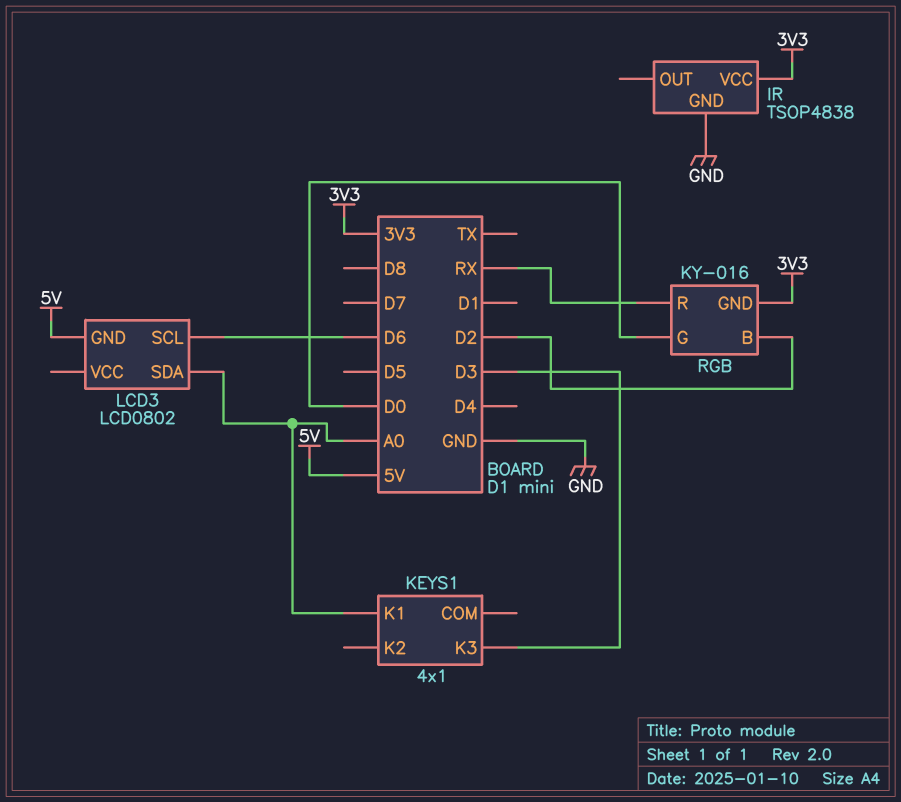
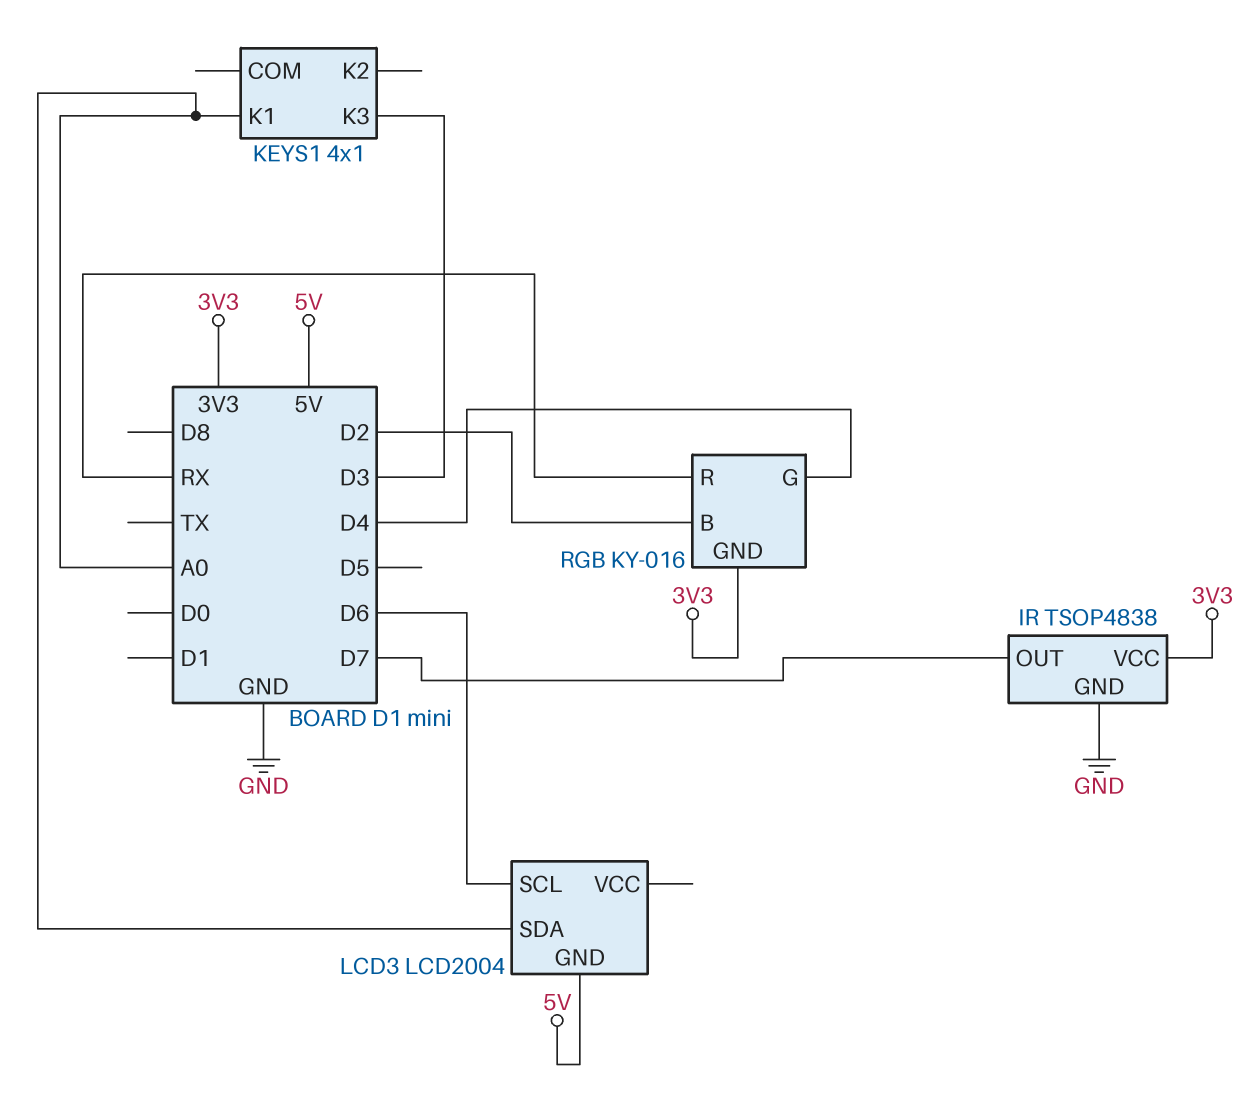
IR pin OUT: none -> D7
LCD3: LCD0802 -> LCD2004
RGB pin G: D0 -> D4

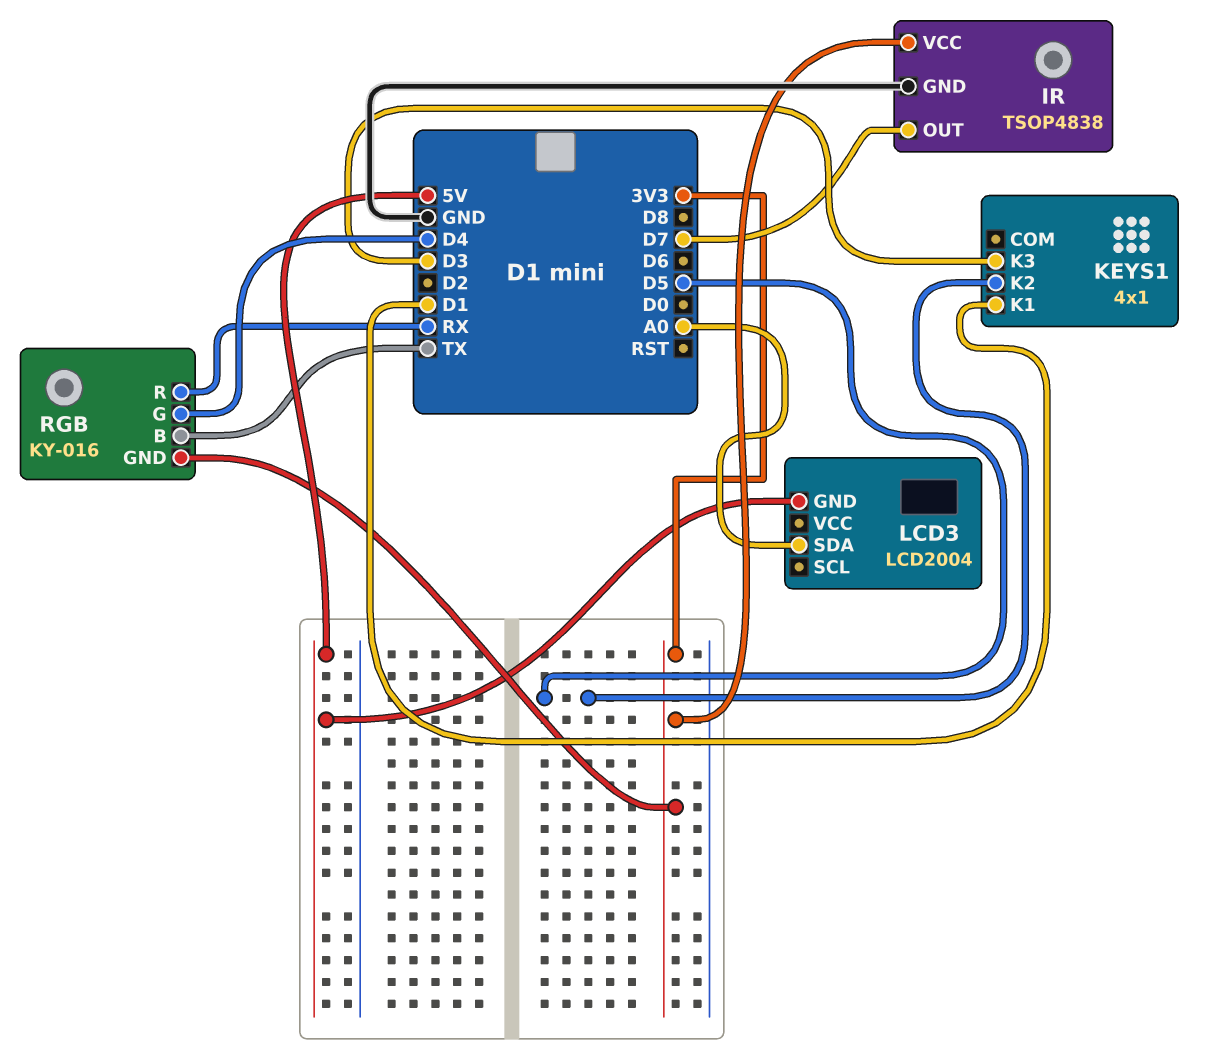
KEYS1 pin K1: A0 -> D1
KEYS1 pin K2: none -> D5
LCD3 pin SCL: D6 -> none
RGB pin B: D2 -> TX

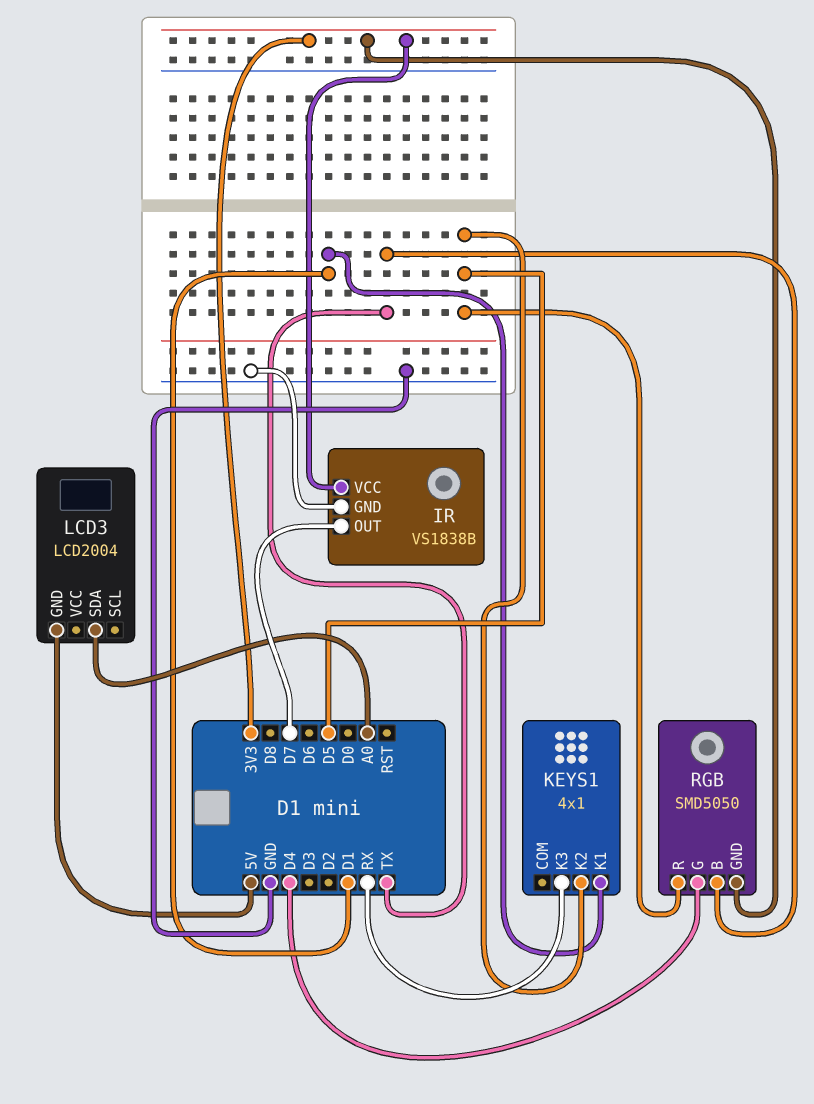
IR: TSOP4838 -> VS1838B
KEYS1 pin K3: D3 -> RX
RGB: KY-016 -> SMD5050
RGB pin R: RX -> D5

